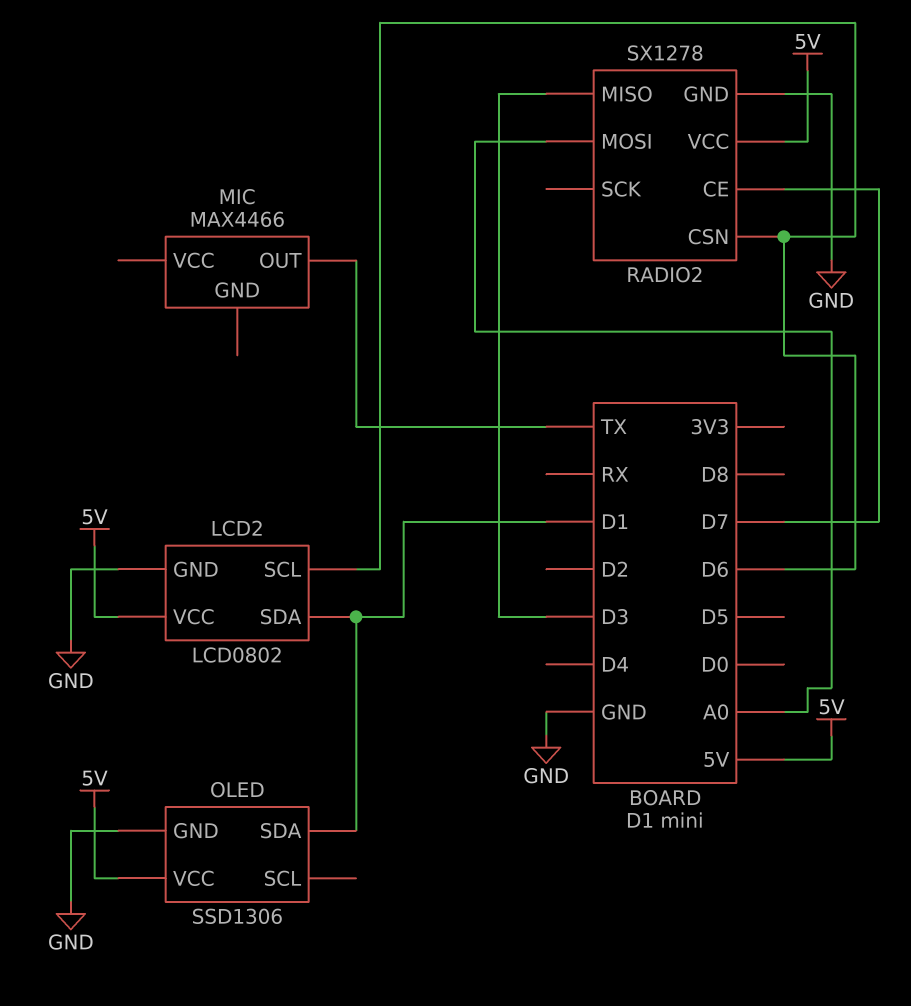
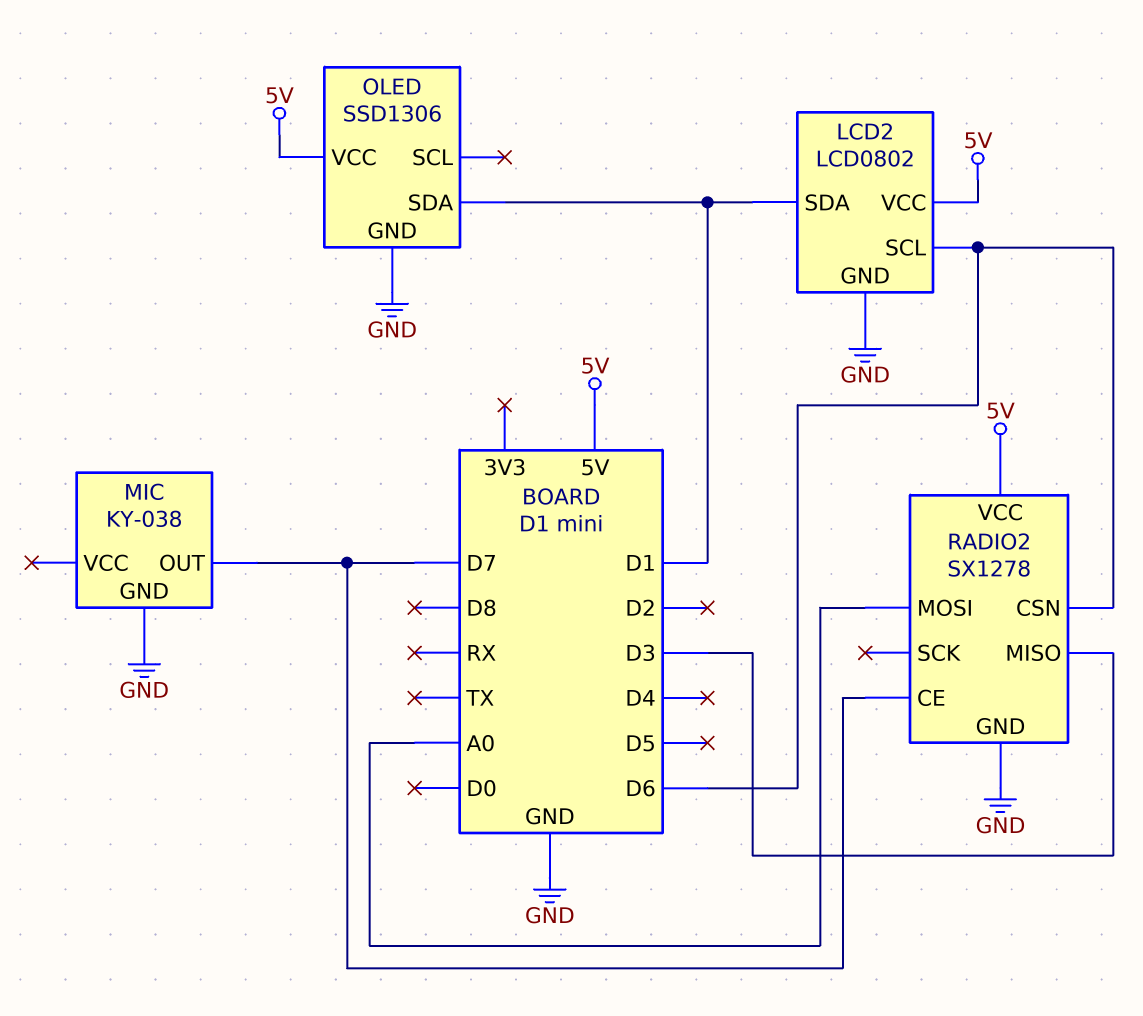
MIC: MAX4466 -> KY-038
MIC pin GND: none -> GND
MIC pin OUT: TX -> D7

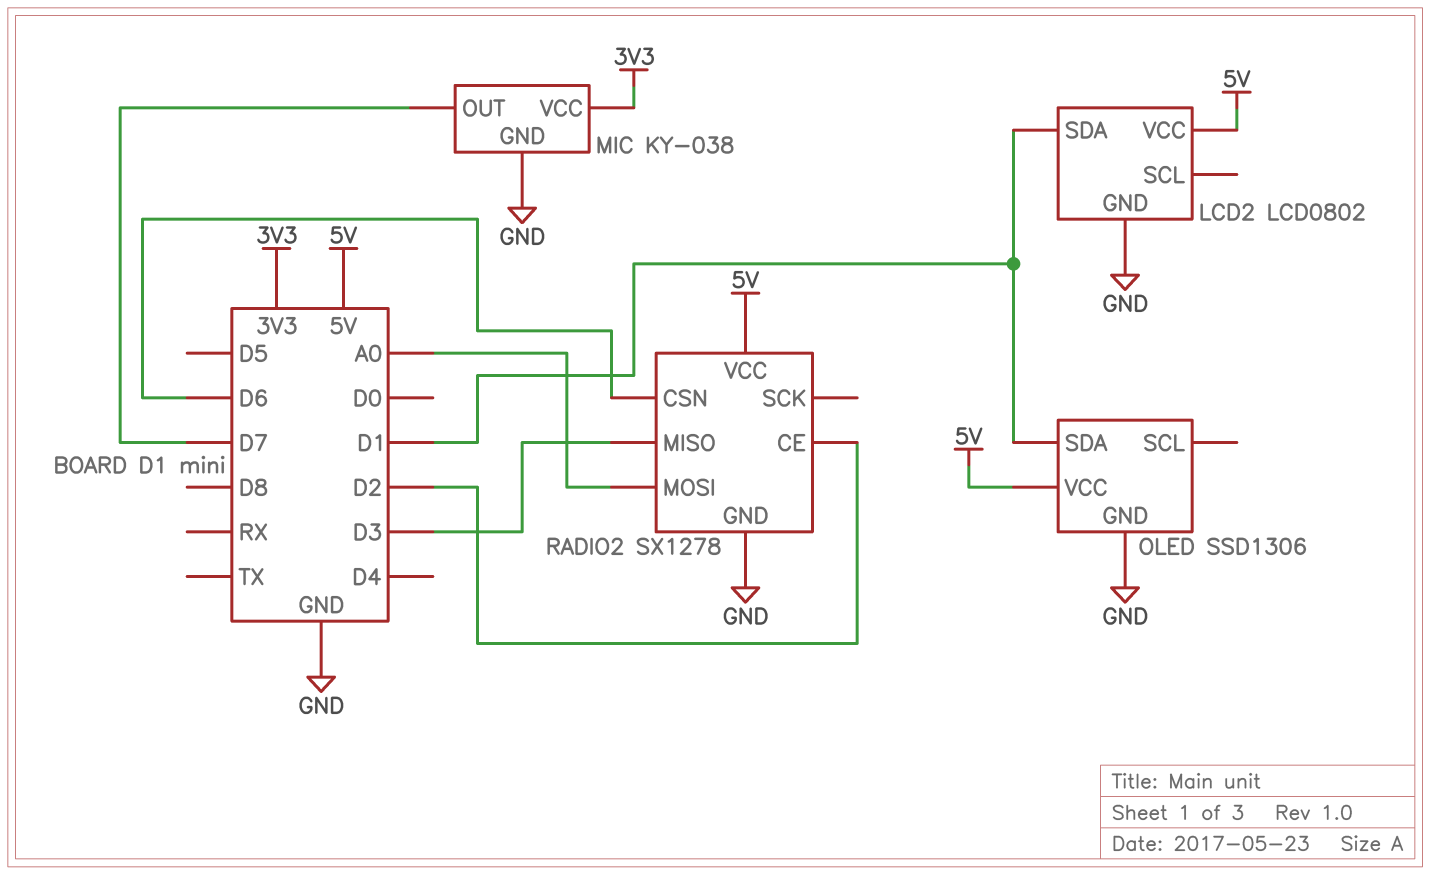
LCD2 pin SCL: D6 -> none
MIC pin VCC: none -> 3V3
RADIO2 pin CE: D7 -> D2

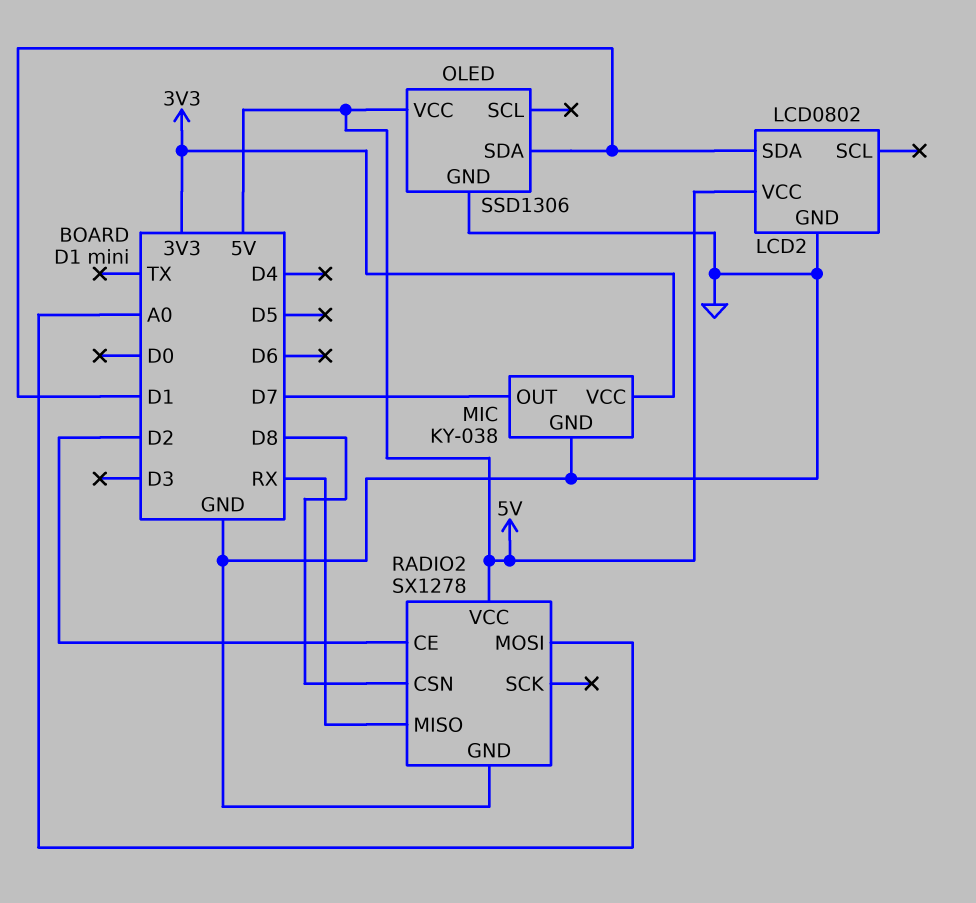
RADIO2 pin CSN: D6 -> D8
RADIO2 pin MISO: D3 -> RX

